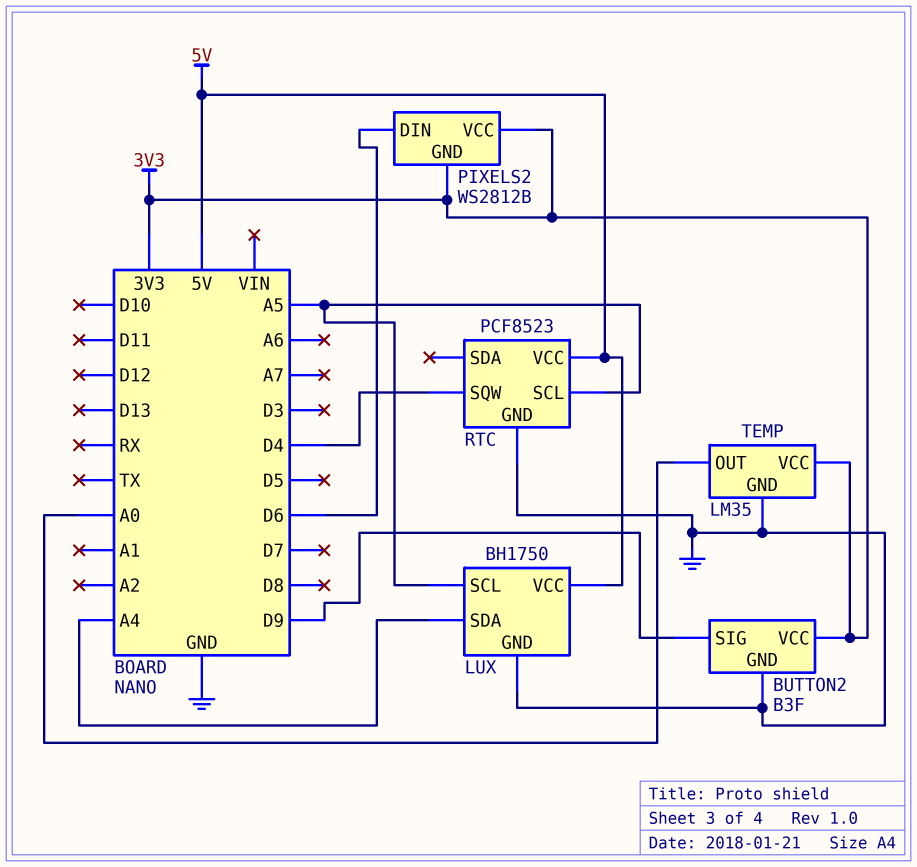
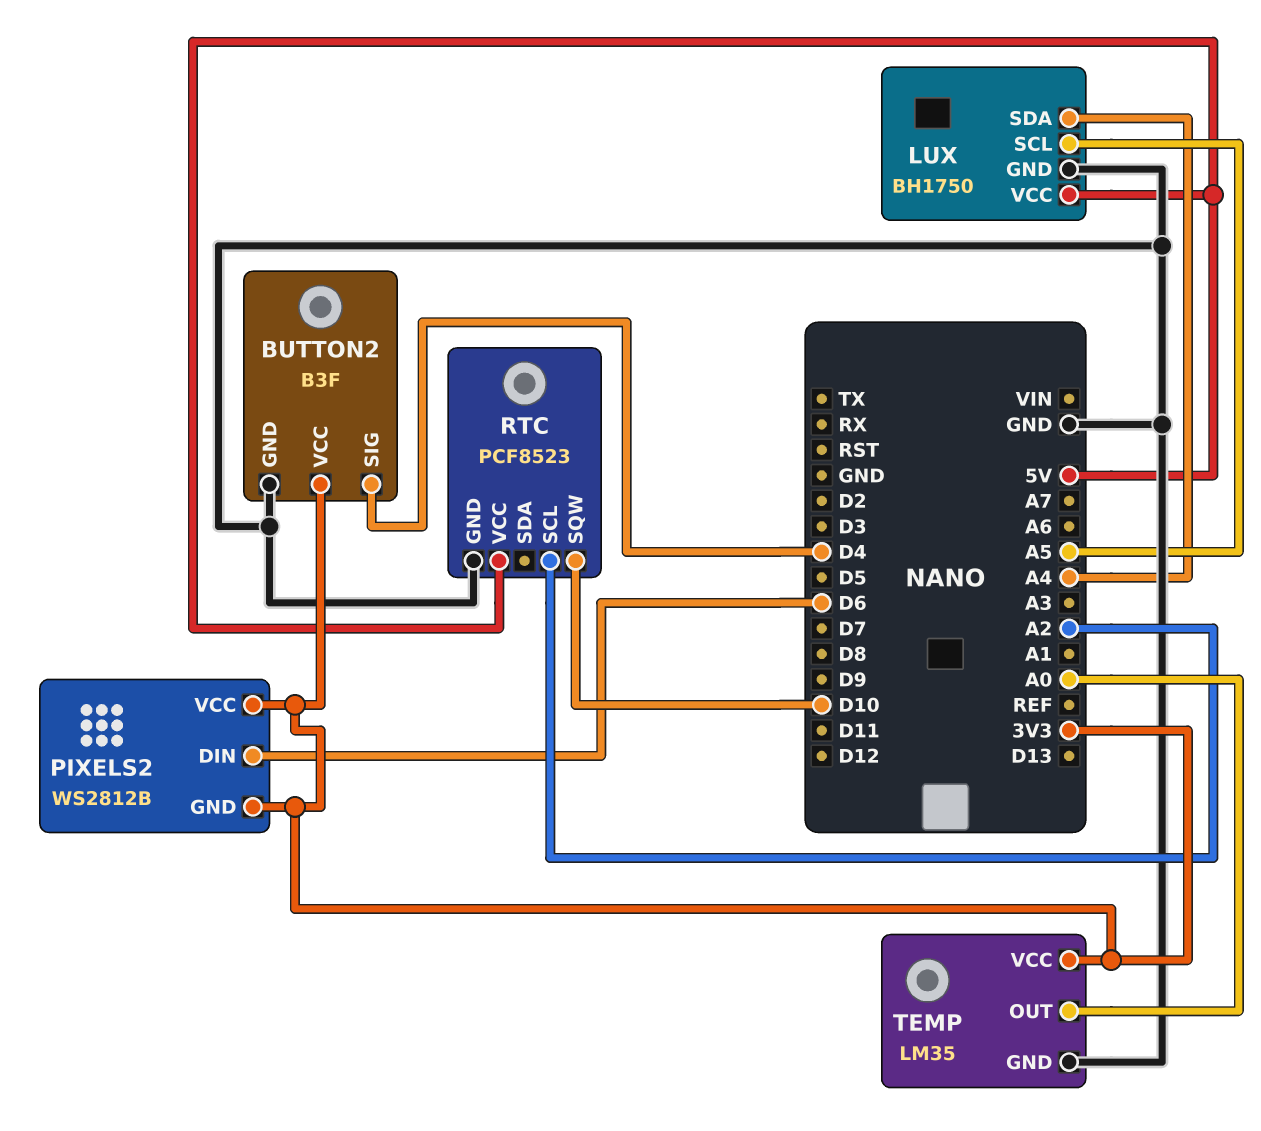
BUTTON2 pin SIG: D9 -> D4
RTC pin SCL: A5 -> A2
RTC pin SQW: D4 -> D10

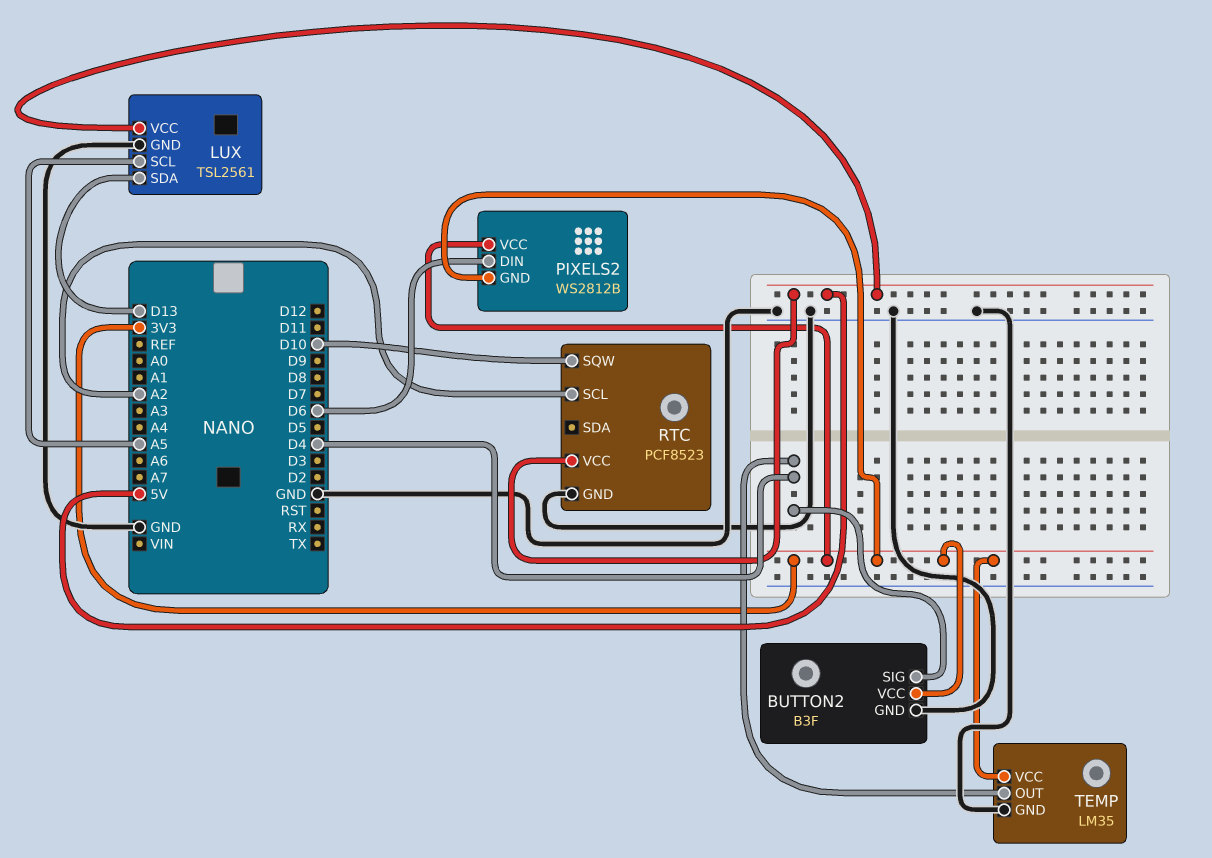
LUX: BH1750 -> TSL2561
LUX pin SDA: A4 -> D13
TEMP pin OUT: A0 -> D4

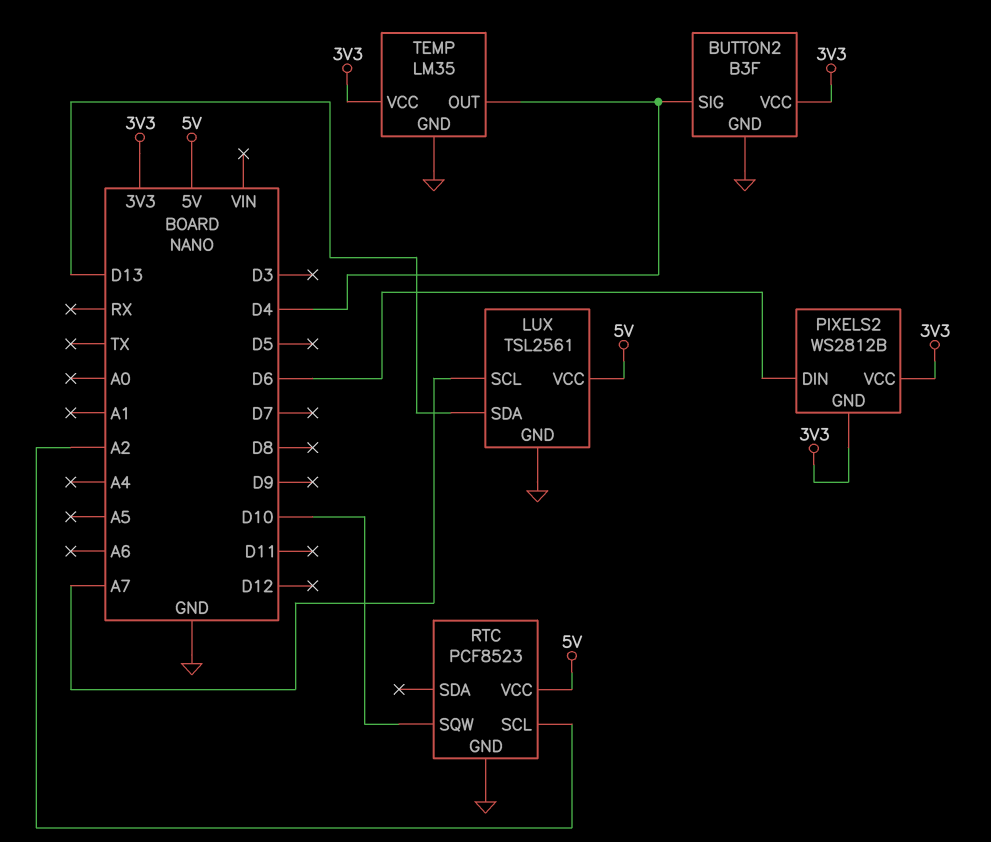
LUX pin SCL: A5 -> A7

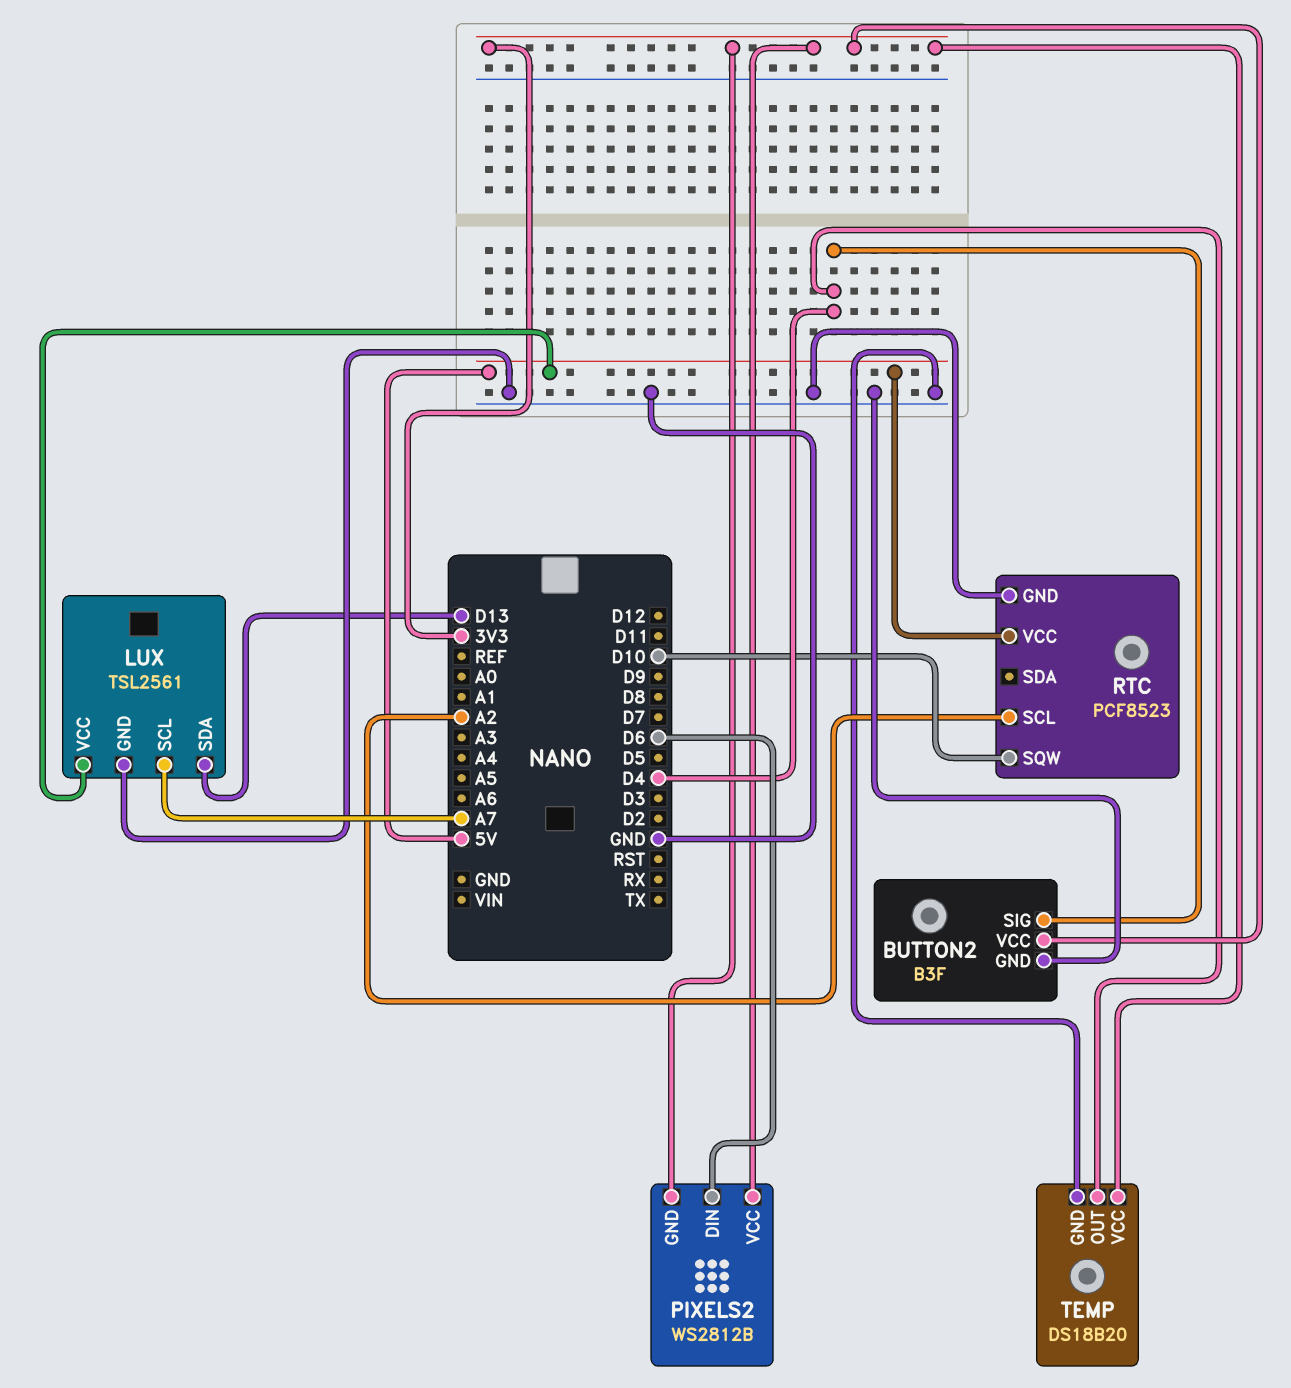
TEMP: LM35 -> DS18B20

